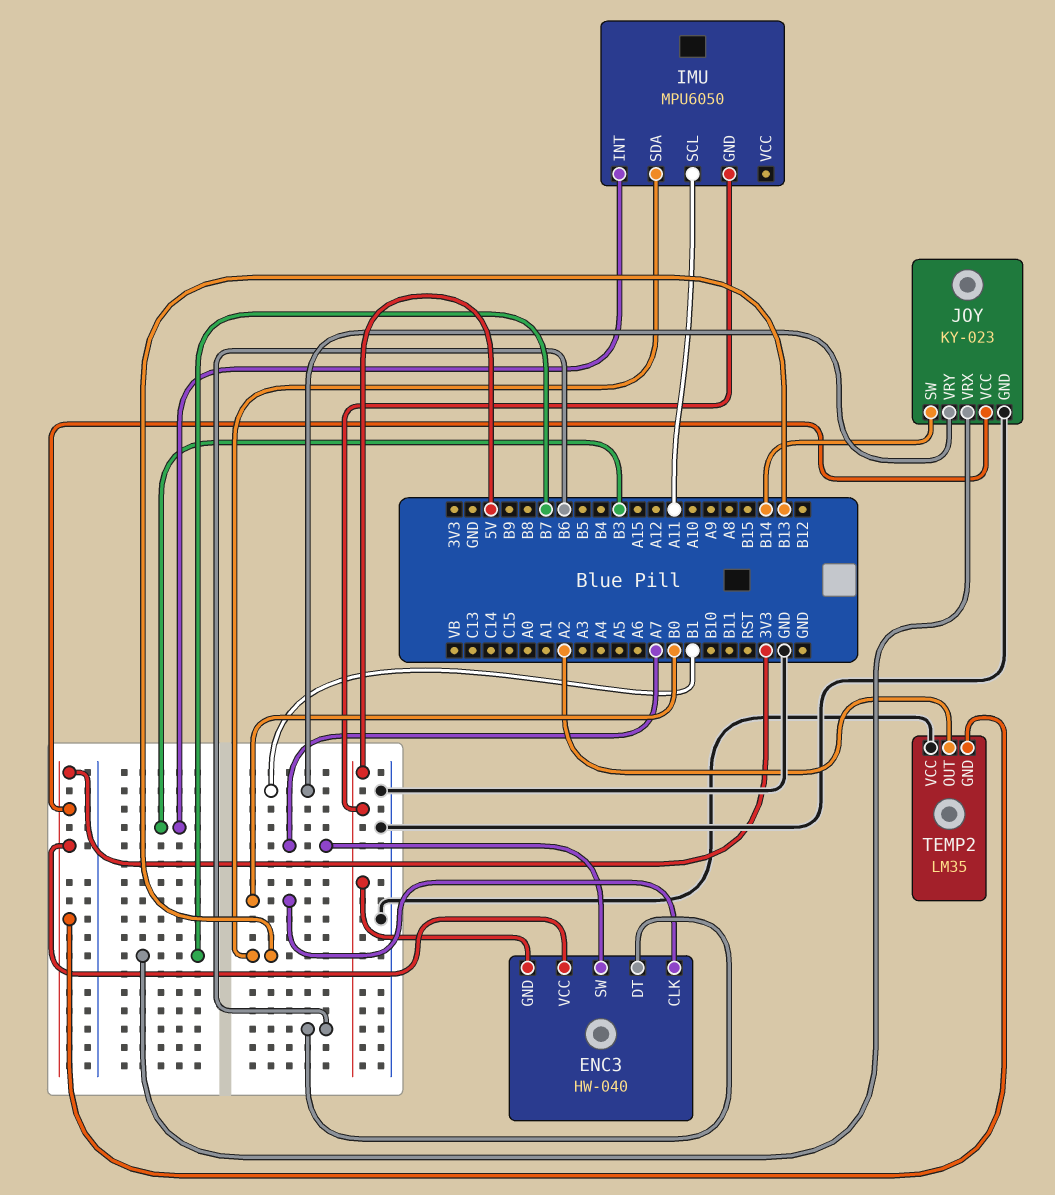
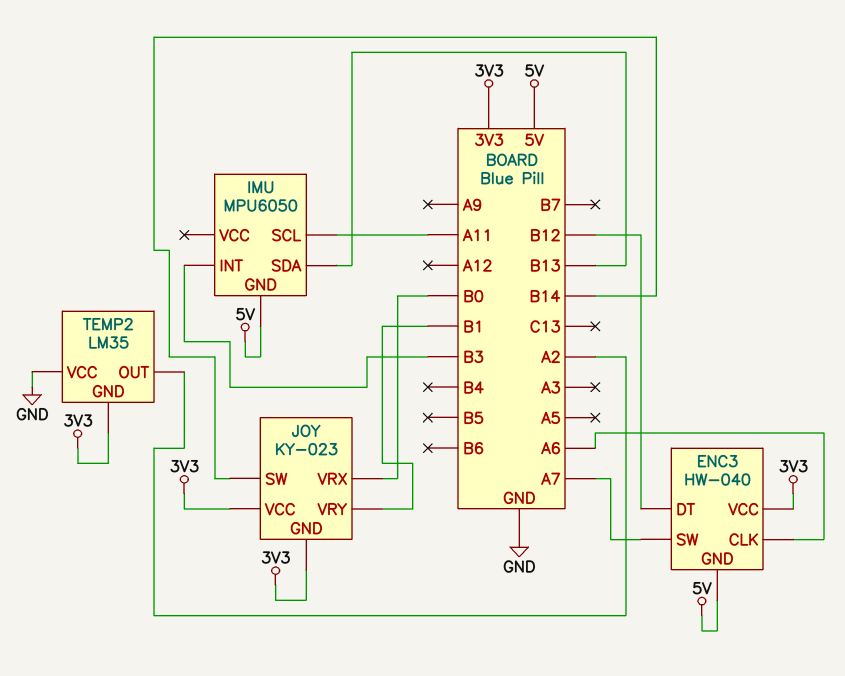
ENC3 pin CLK: B0 -> A6
ENC3 pin DT: B6 -> B12
JOY pin GND: GND -> 3V3
JOY pin VRX: B7 -> B0

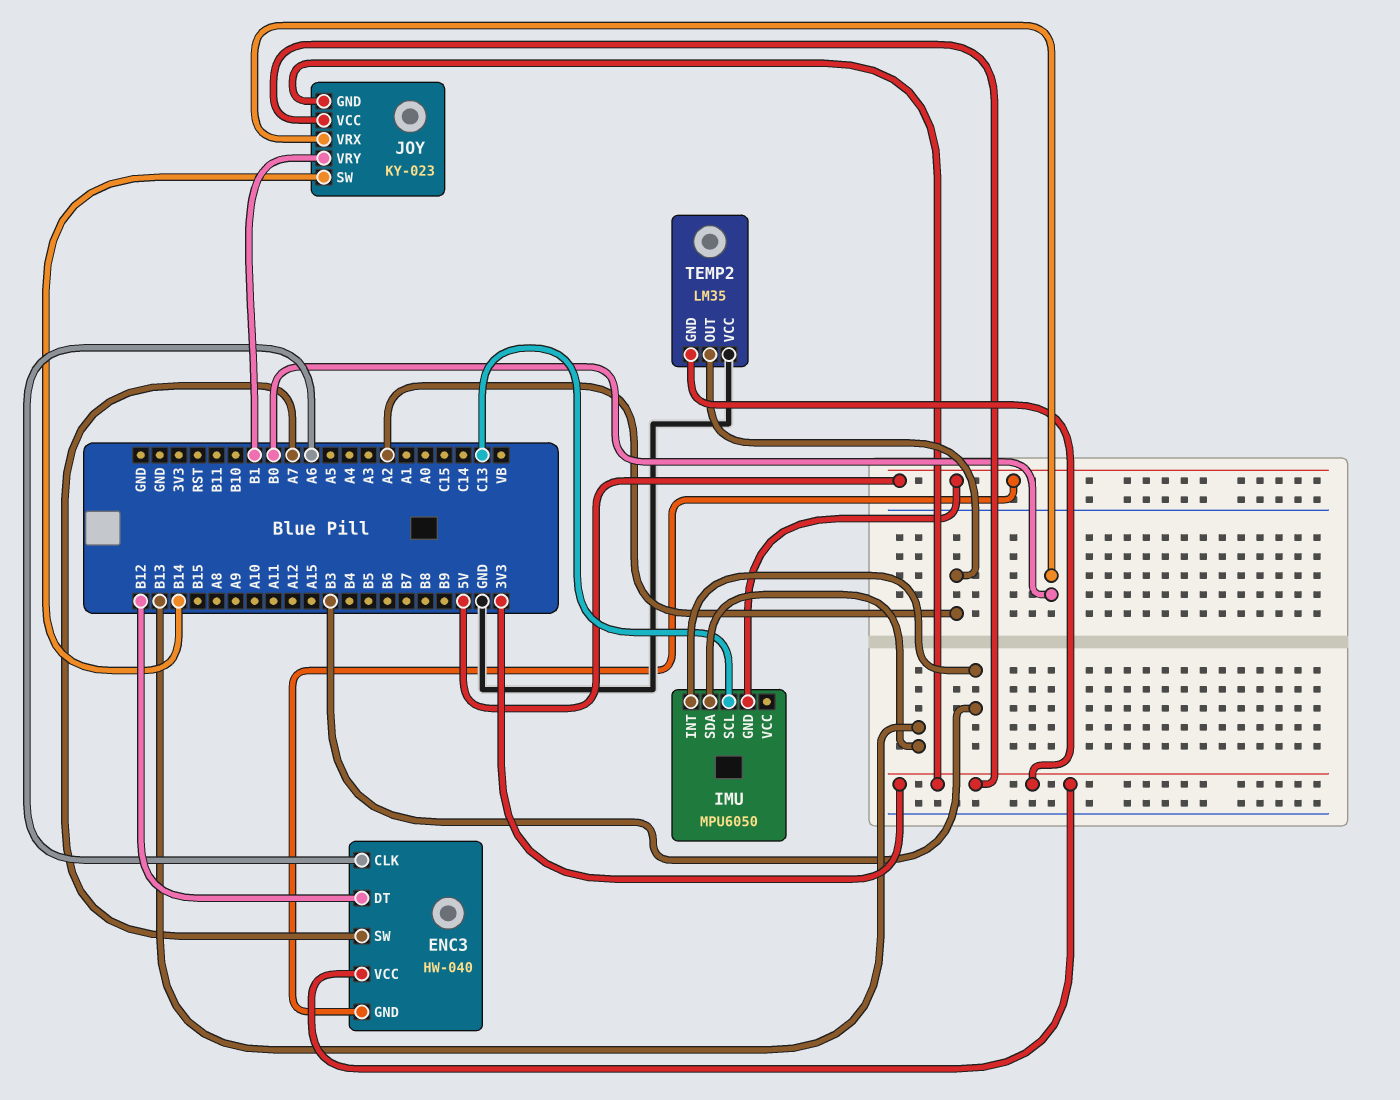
IMU pin SCL: A11 -> C13

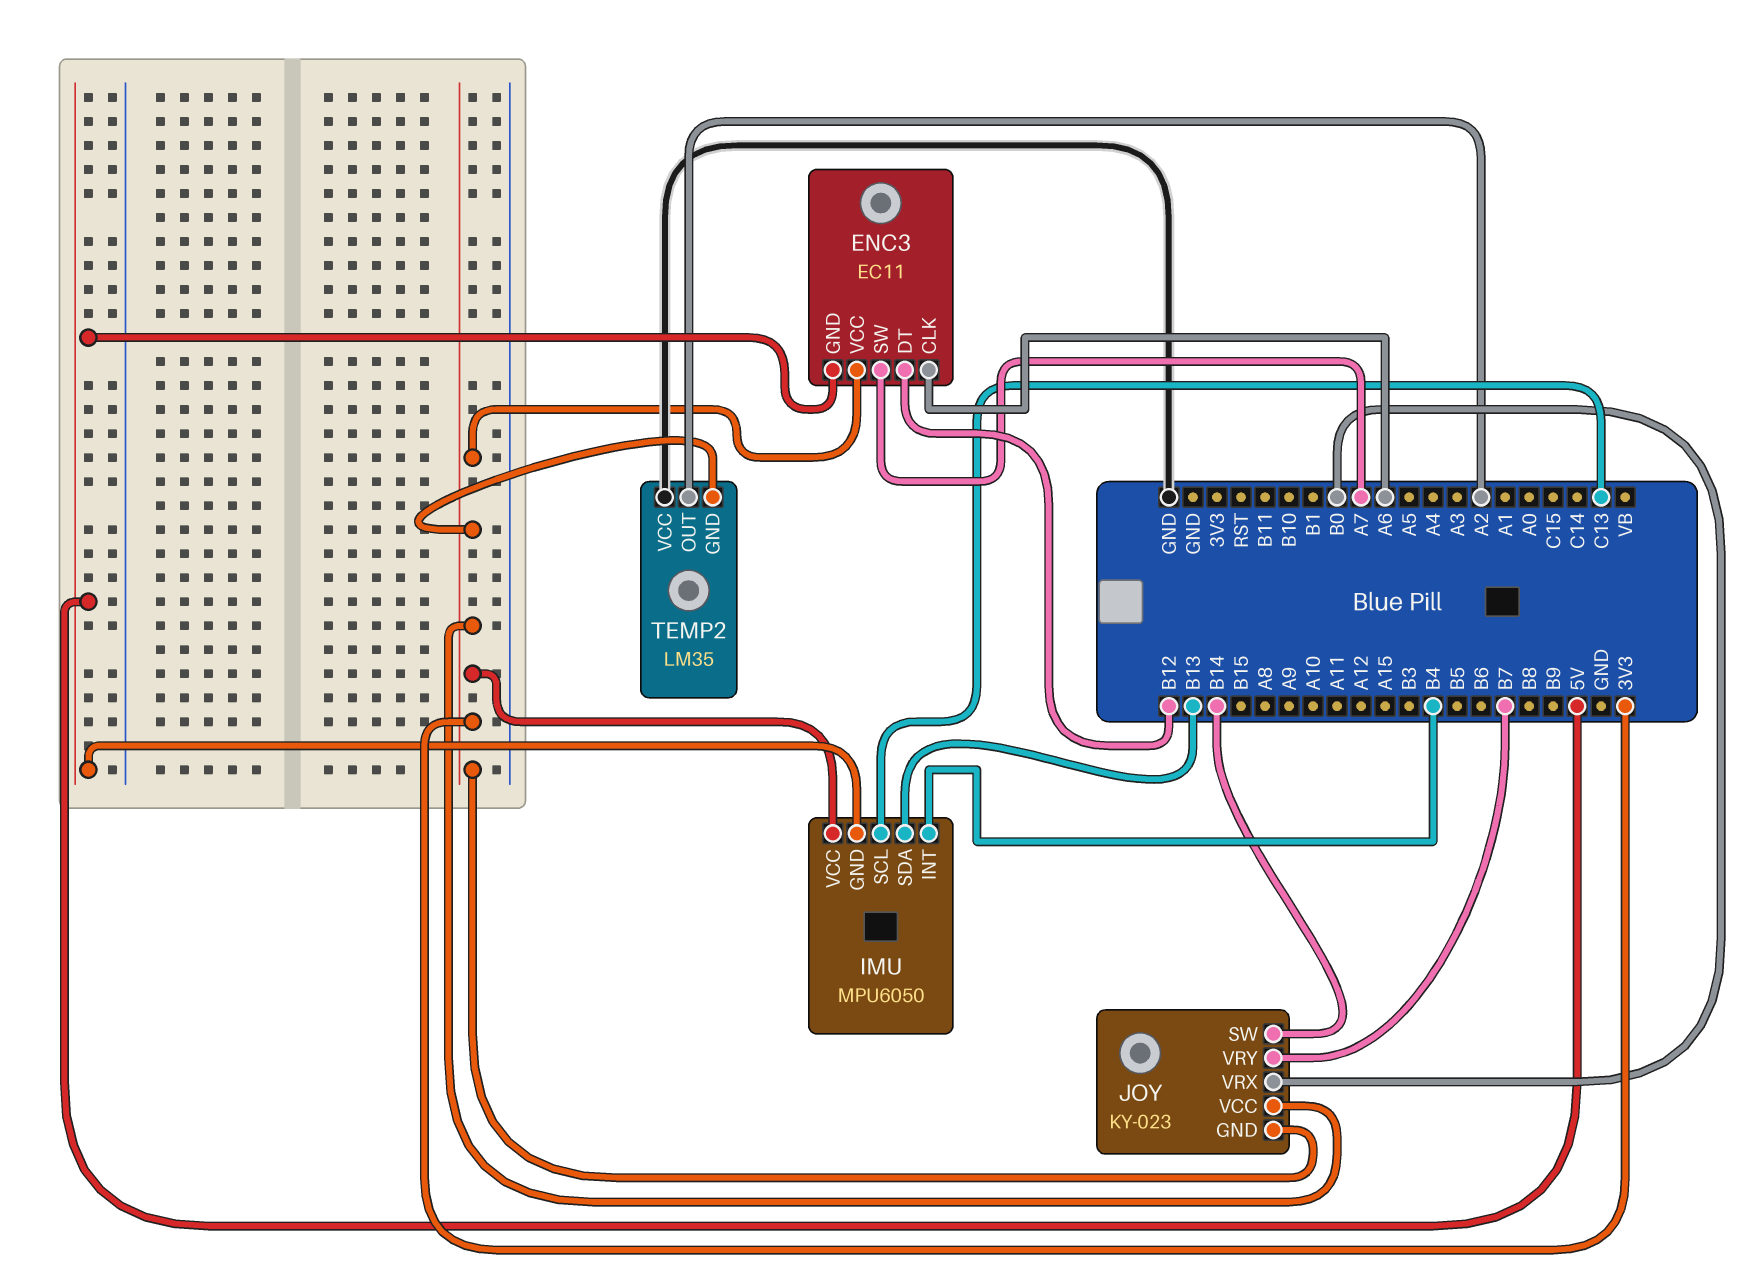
ENC3: HW-040 -> EC11
IMU pin INT: B3 -> B4
IMU pin VCC: none -> 3V3
JOY pin VRY: B1 -> B7

